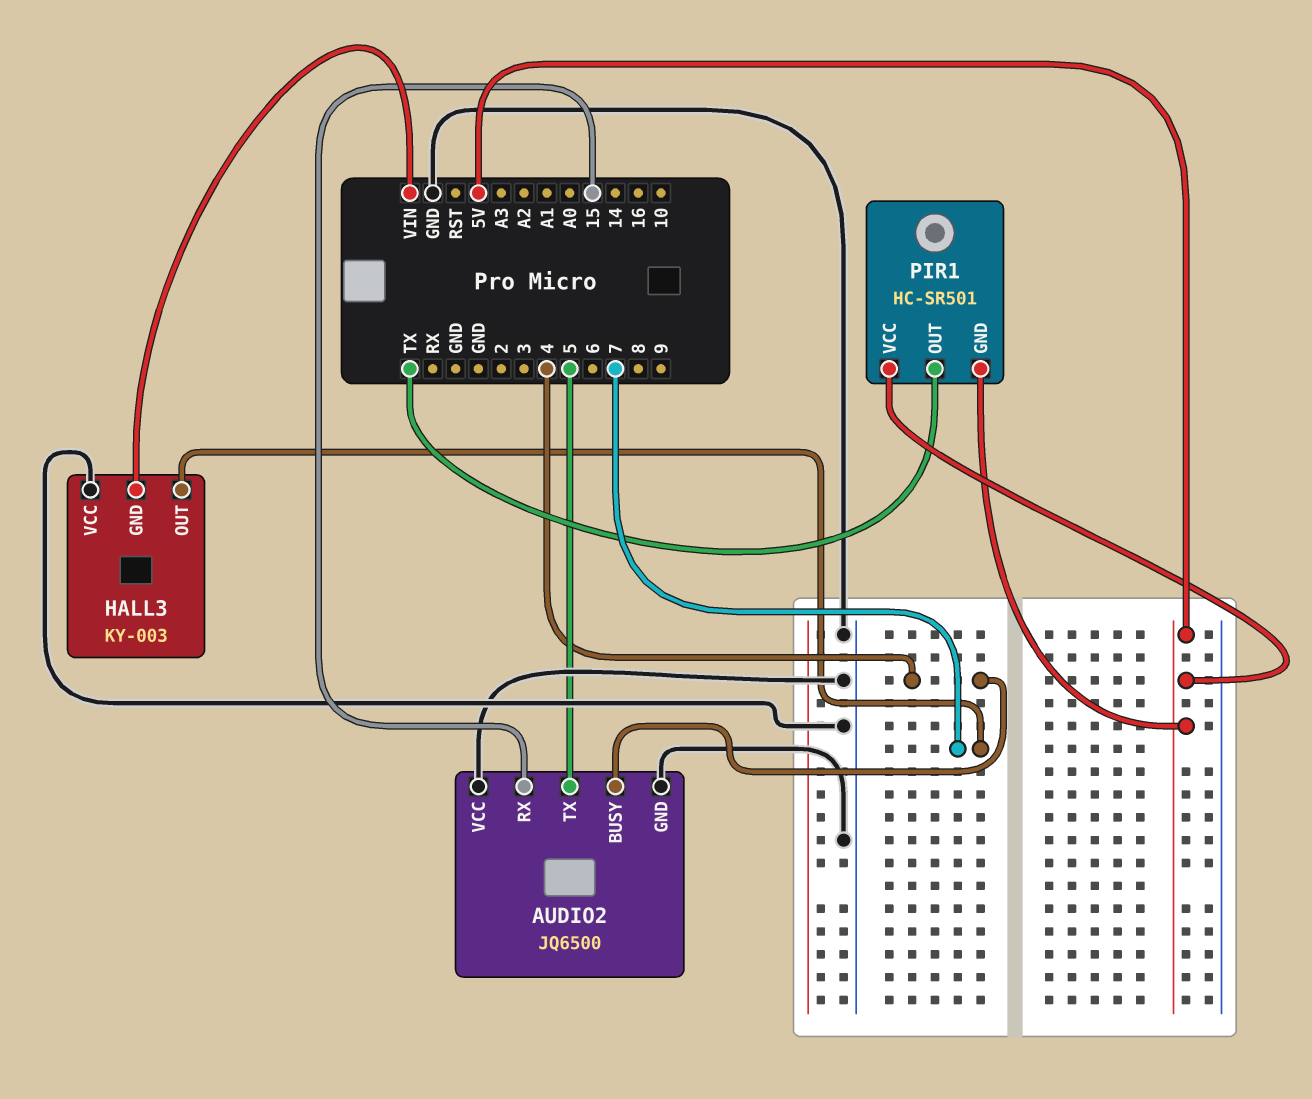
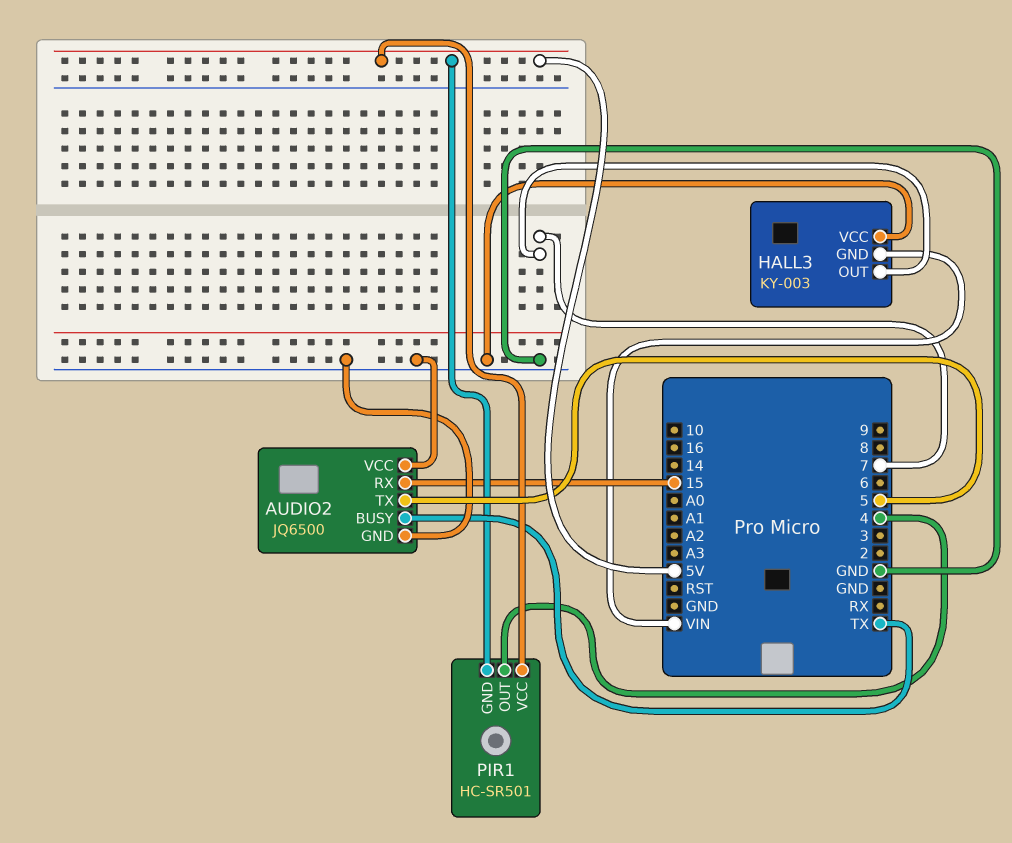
AUDIO2 pin BUSY: 4 -> TX
PIR1 pin OUT: TX -> 4

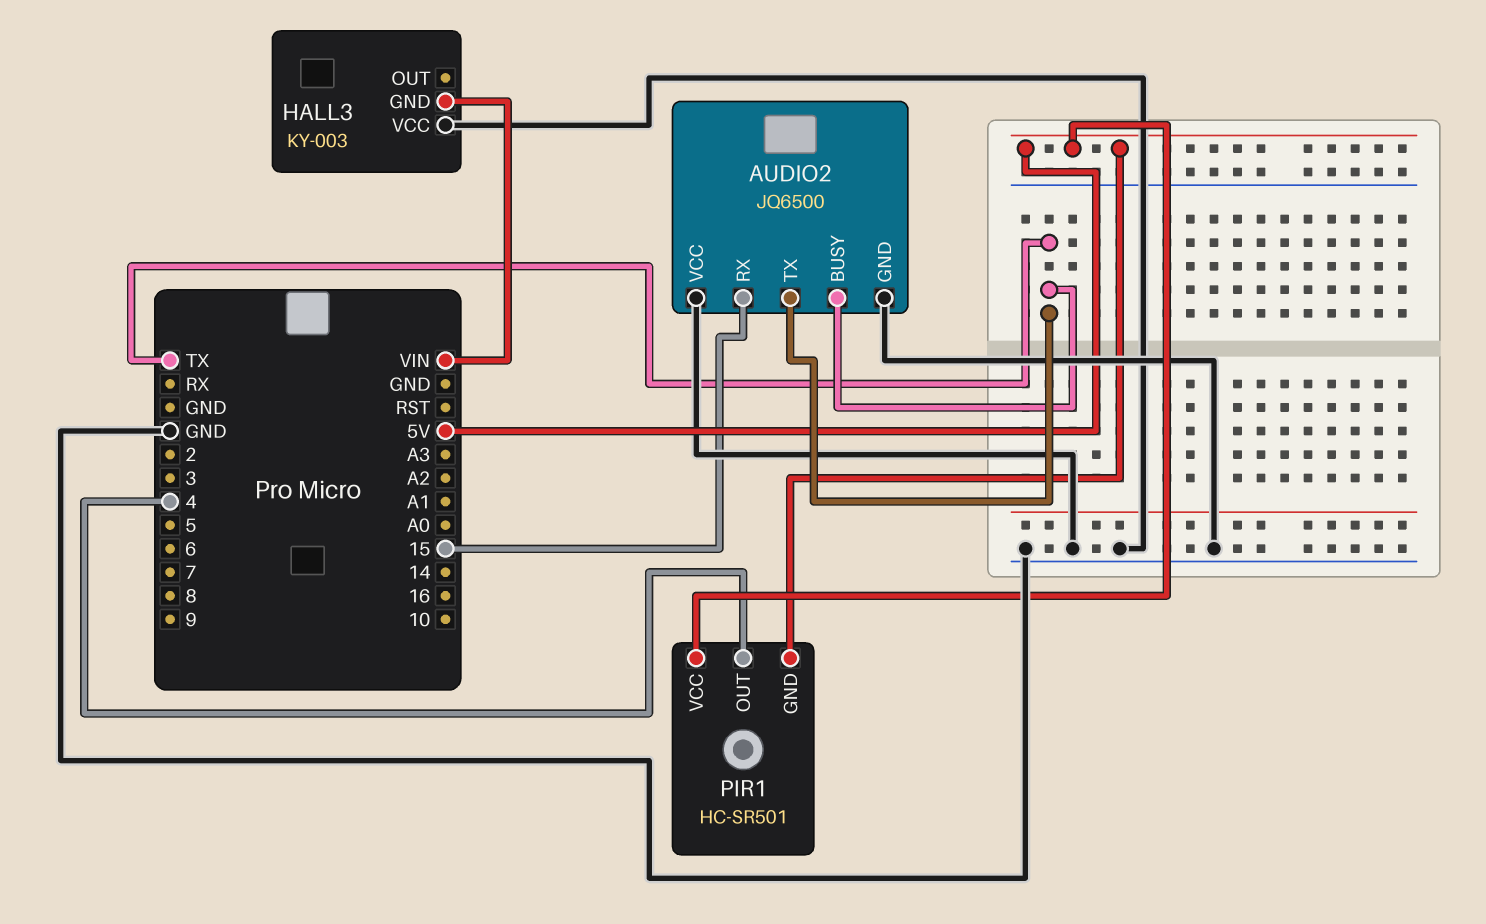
AUDIO2 pin TX: 5 -> TX
HALL3 pin OUT: 7 -> none

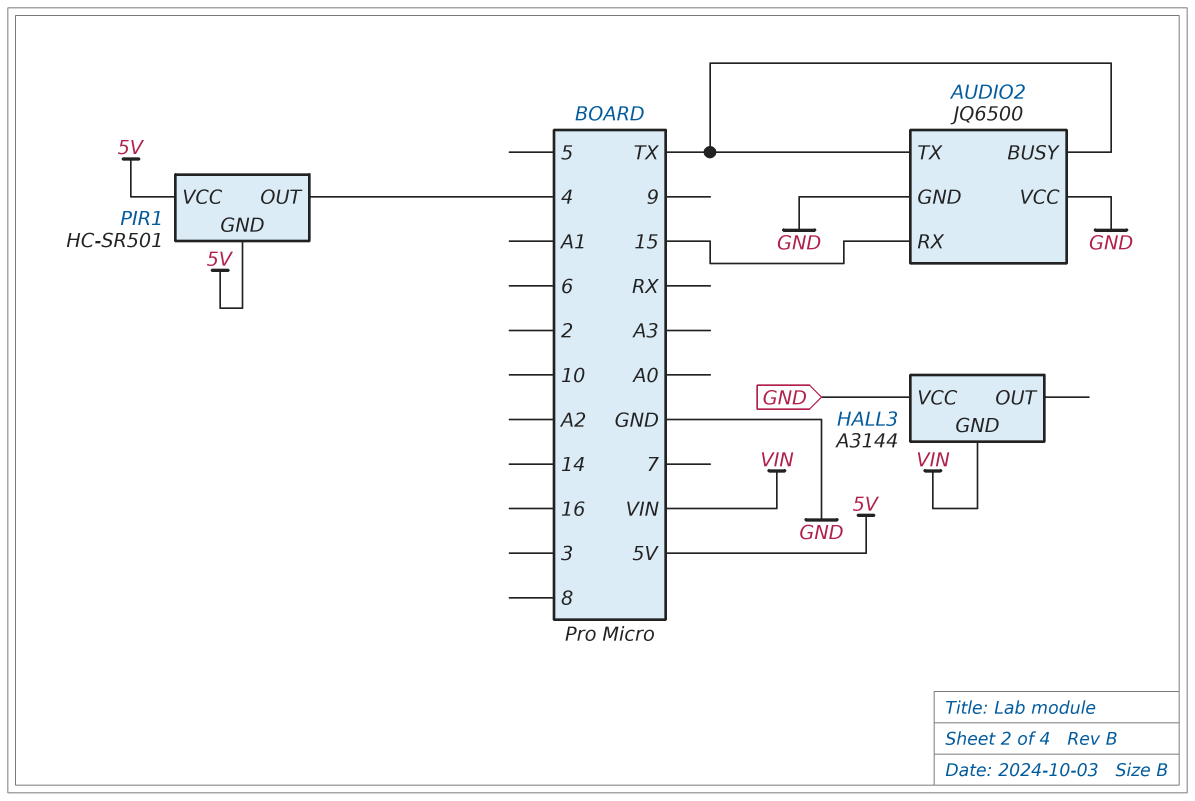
HALL3: KY-003 -> A3144

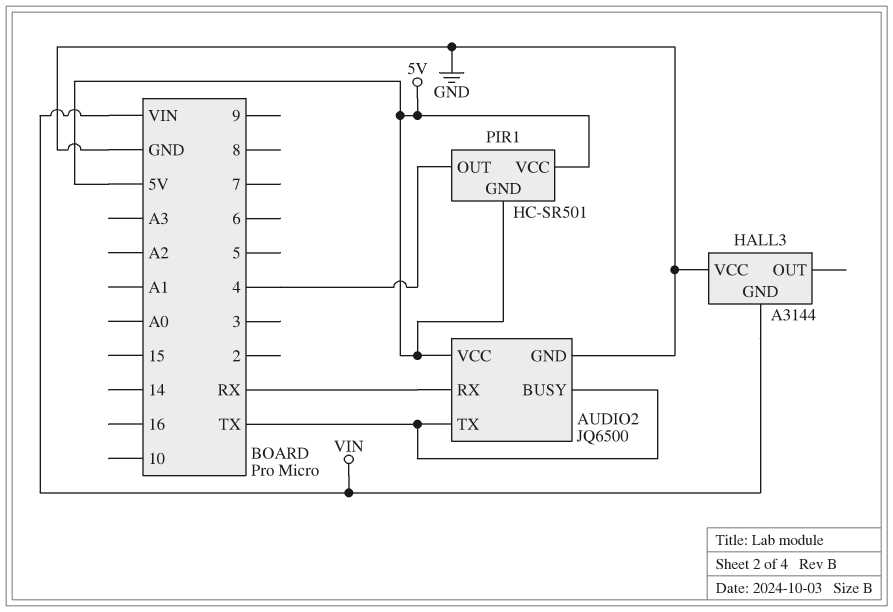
AUDIO2 pin RX: 15 -> RX
AUDIO2 pin VCC: GND -> 5V

